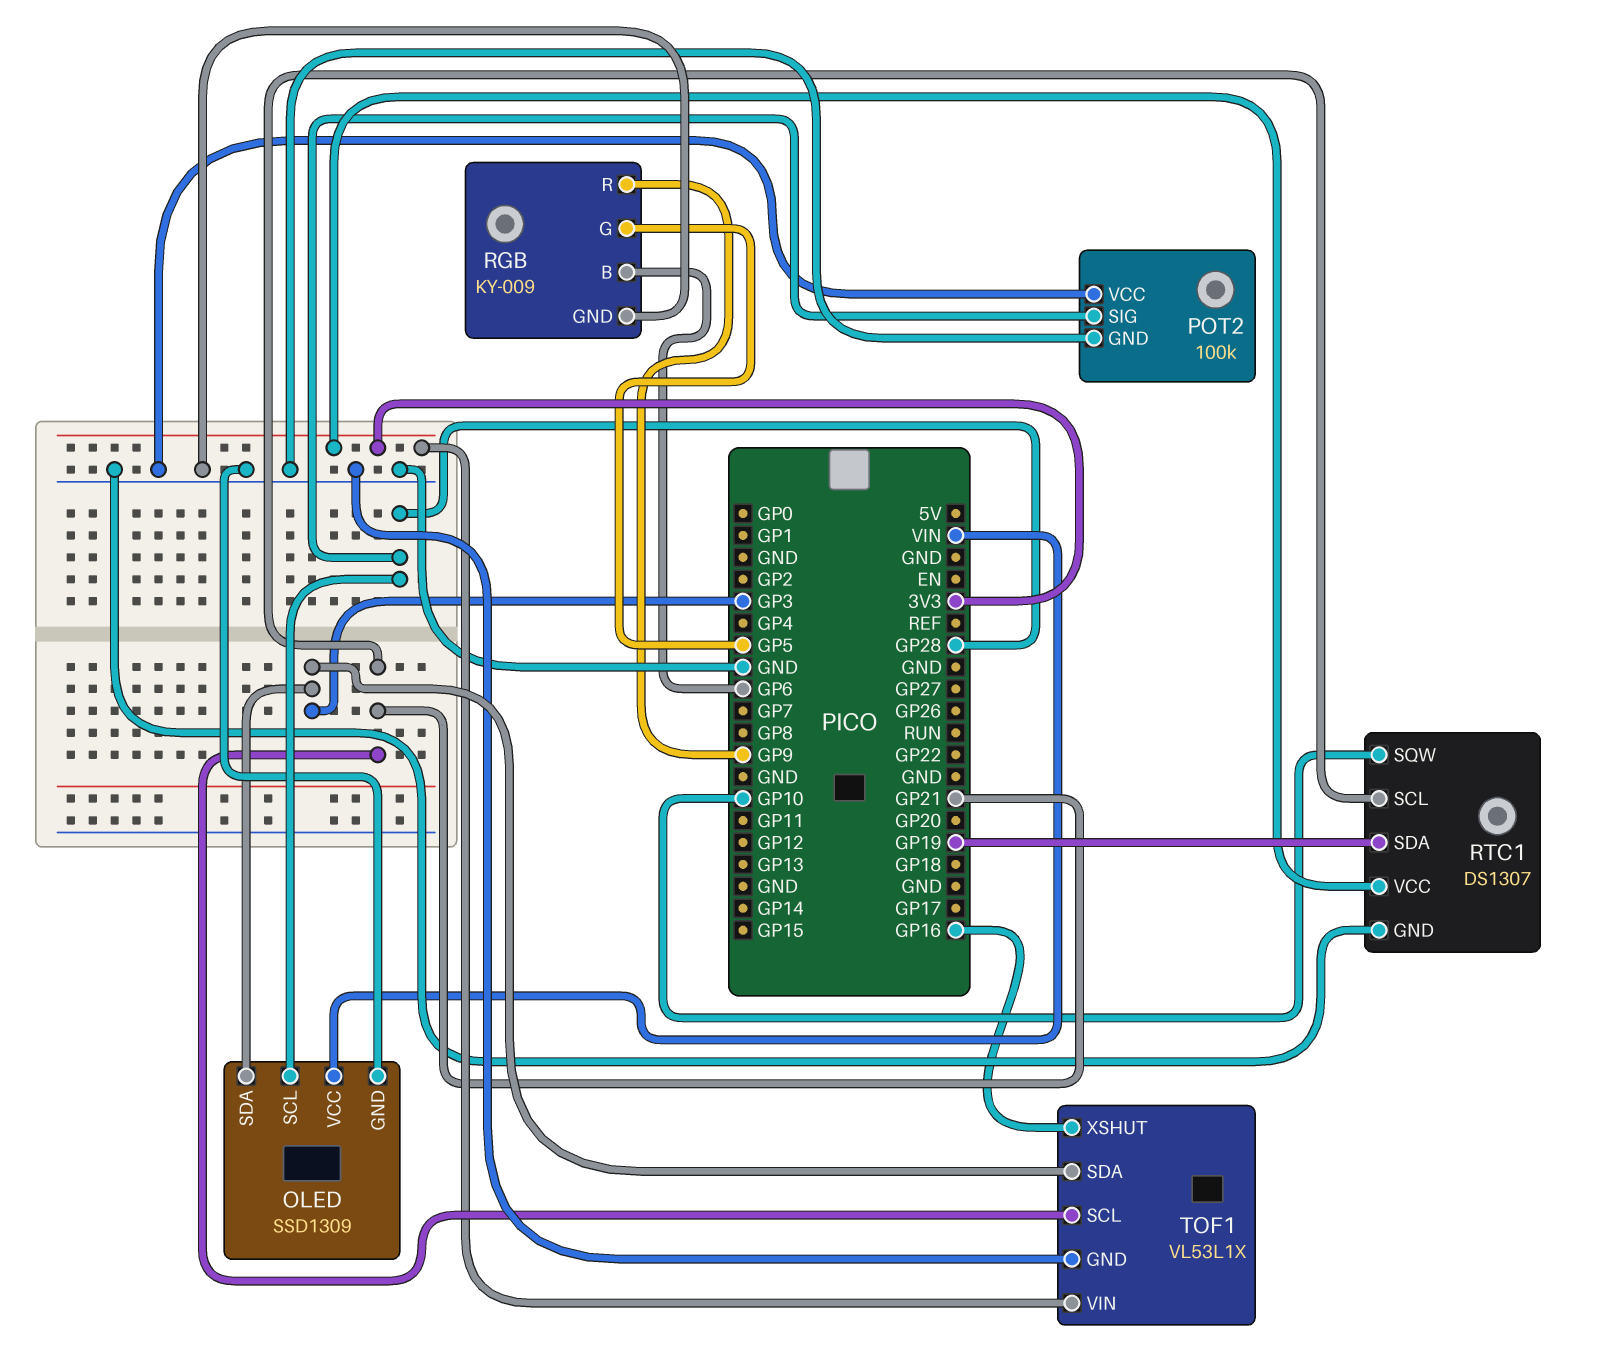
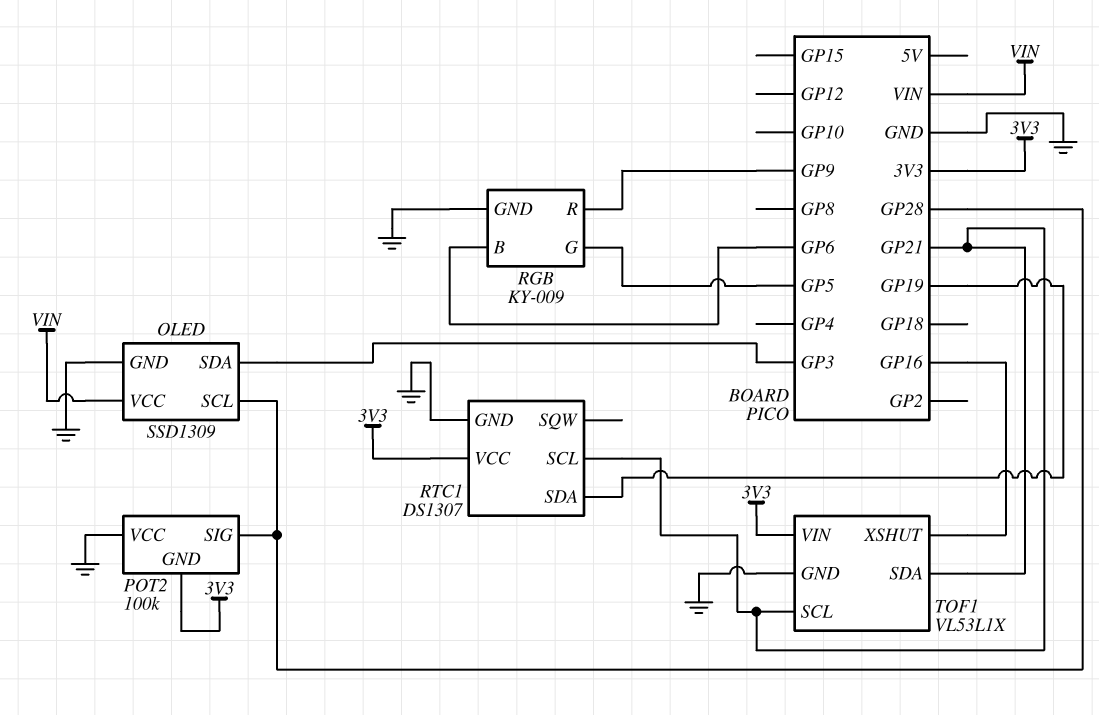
POT2 pin GND: GND -> 3V3
RTC1 pin SQW: GP10 -> none
TOF1 pin SDA: GP3 -> GP21

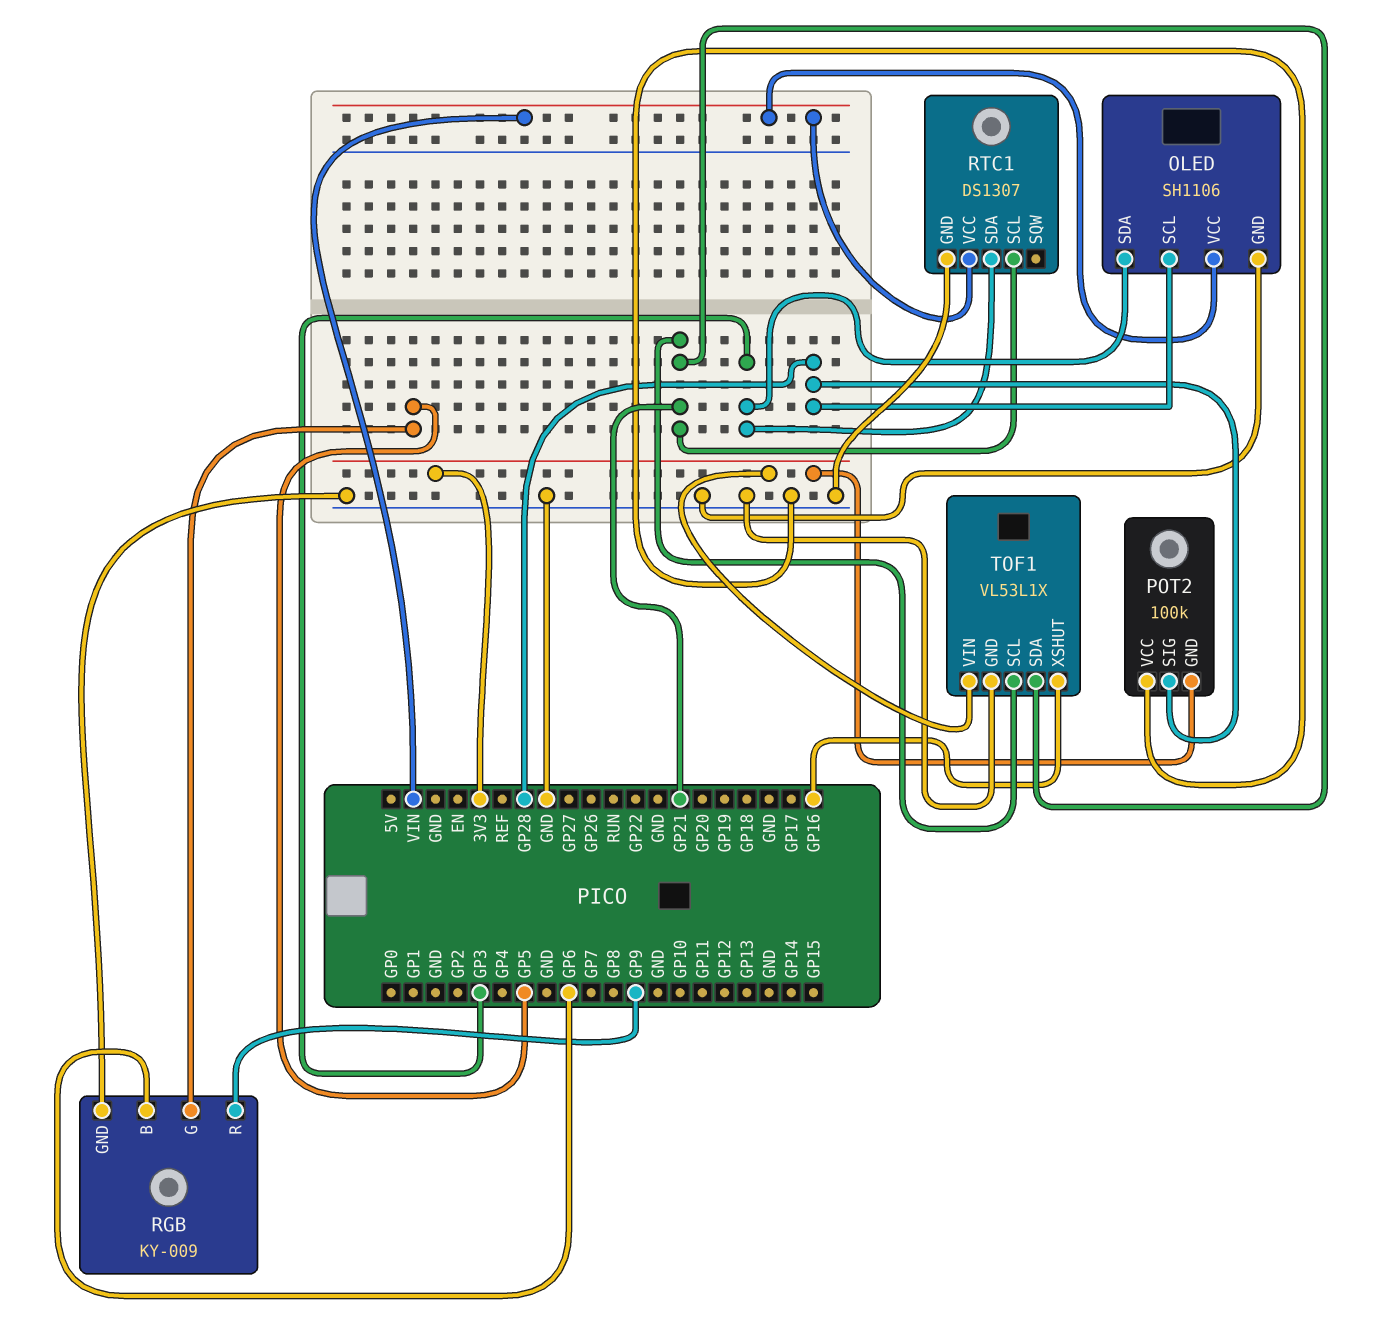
OLED: SSD1309 -> SH1106
RTC1 pin SDA: GP19 -> GP3
RTC1 pin VCC: 3V3 -> VIN

